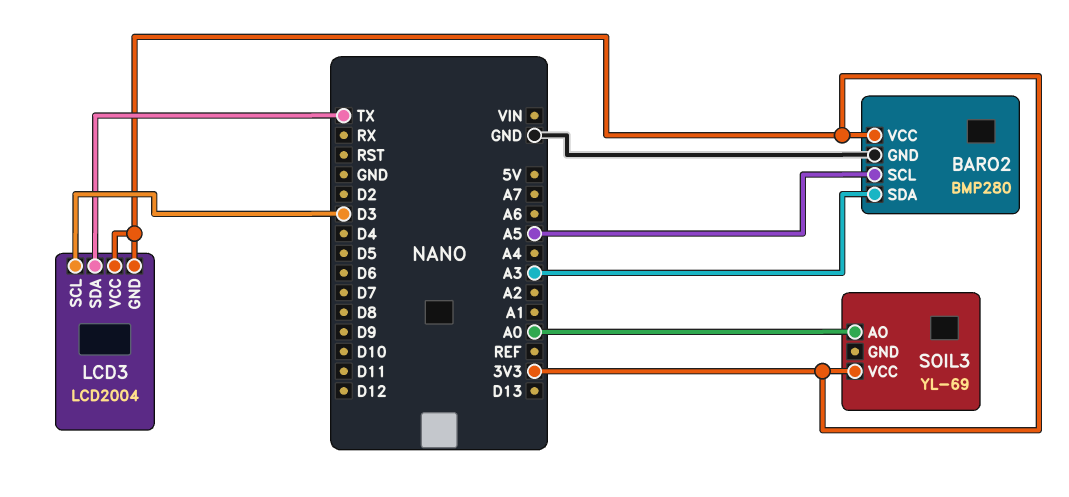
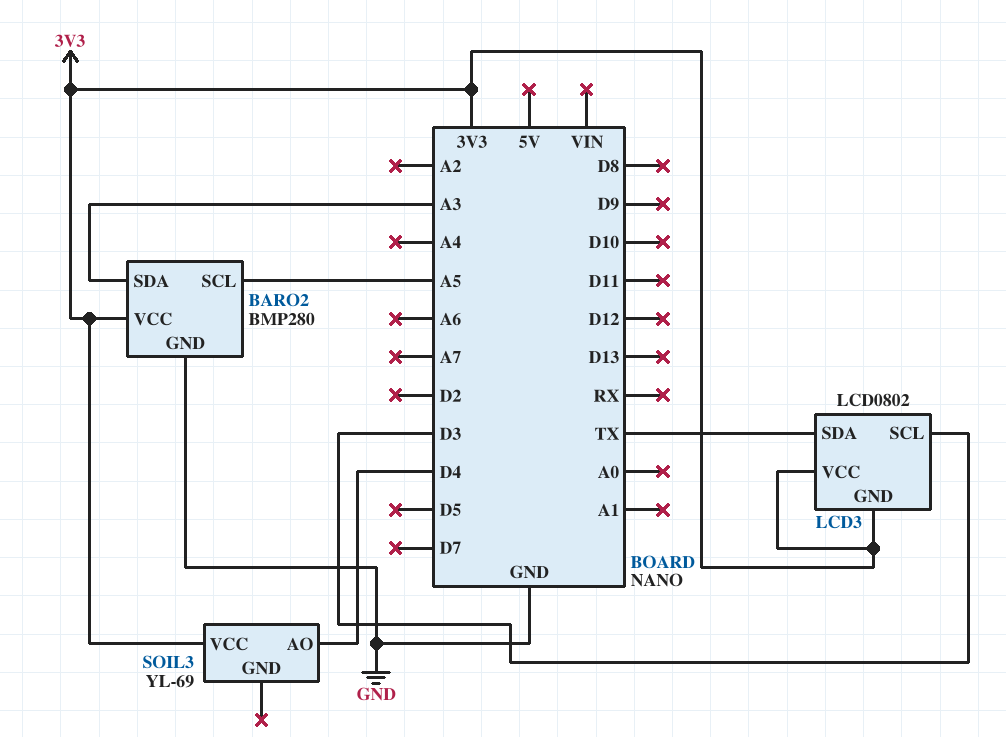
LCD3: LCD2004 -> LCD0802
SOIL3 pin AO: A0 -> D4

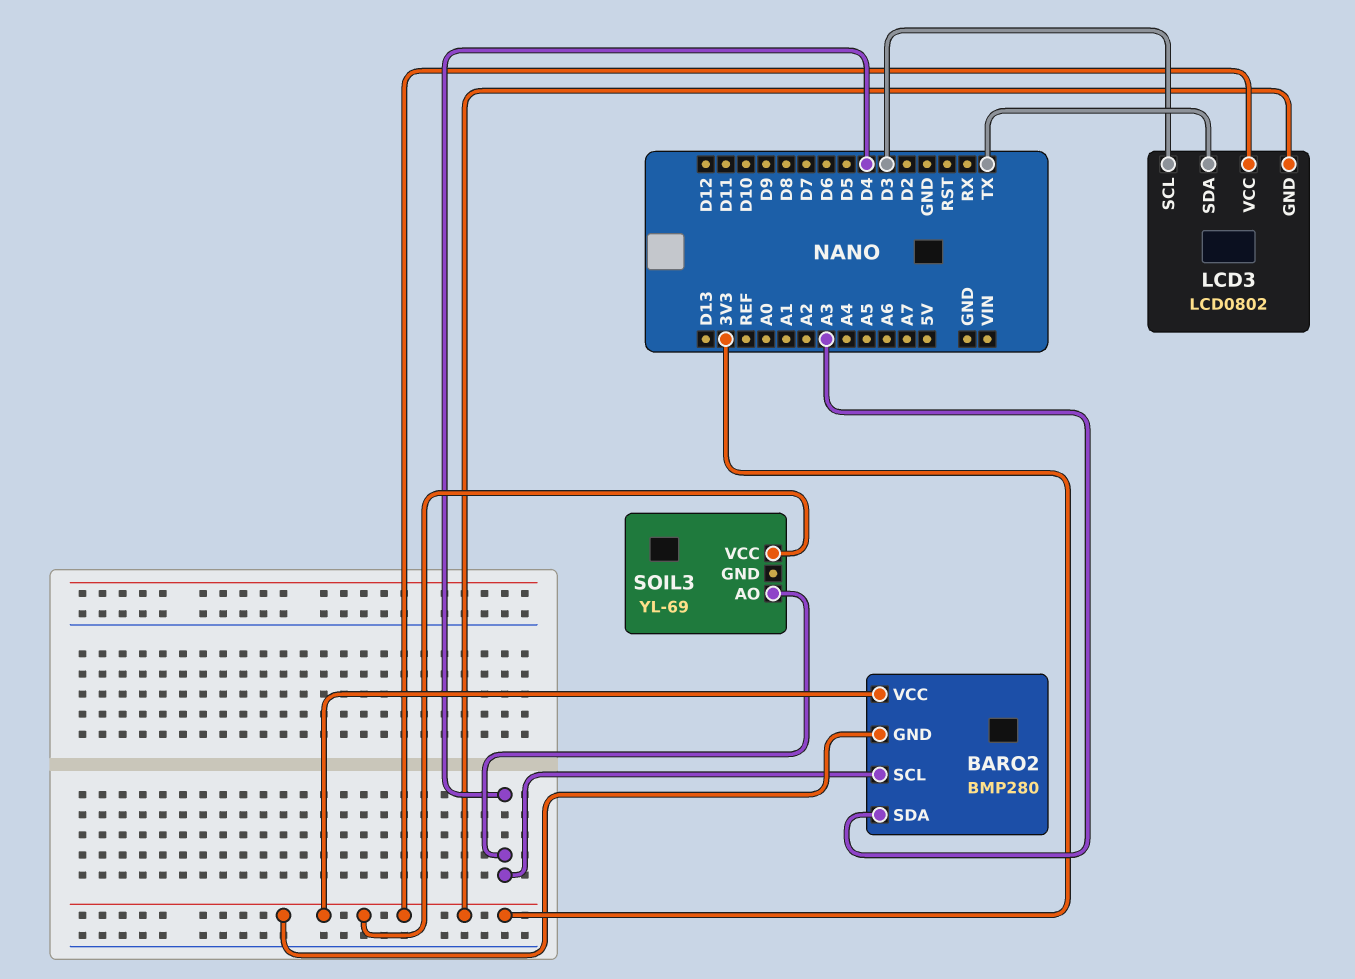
BARO2 pin GND: GND -> 3V3
BARO2 pin SCL: A5 -> D4

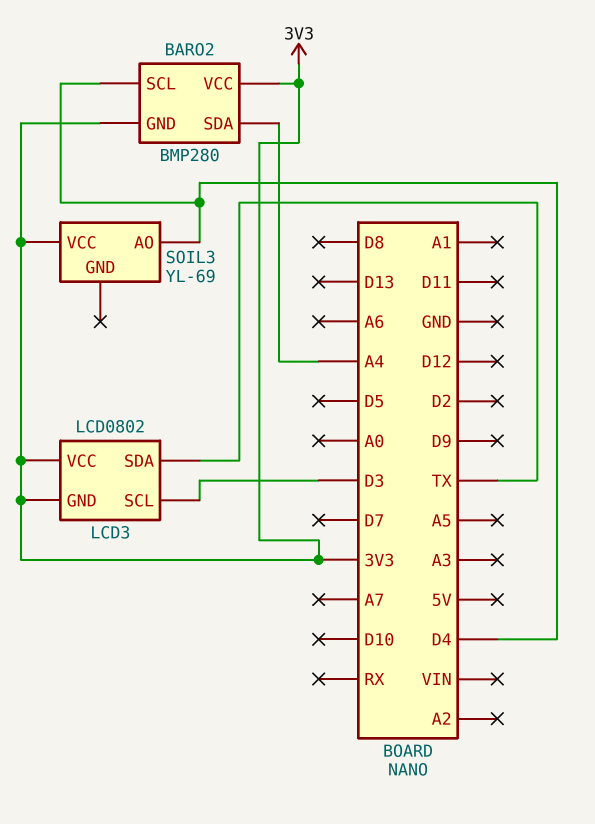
BARO2 pin SDA: A3 -> A4

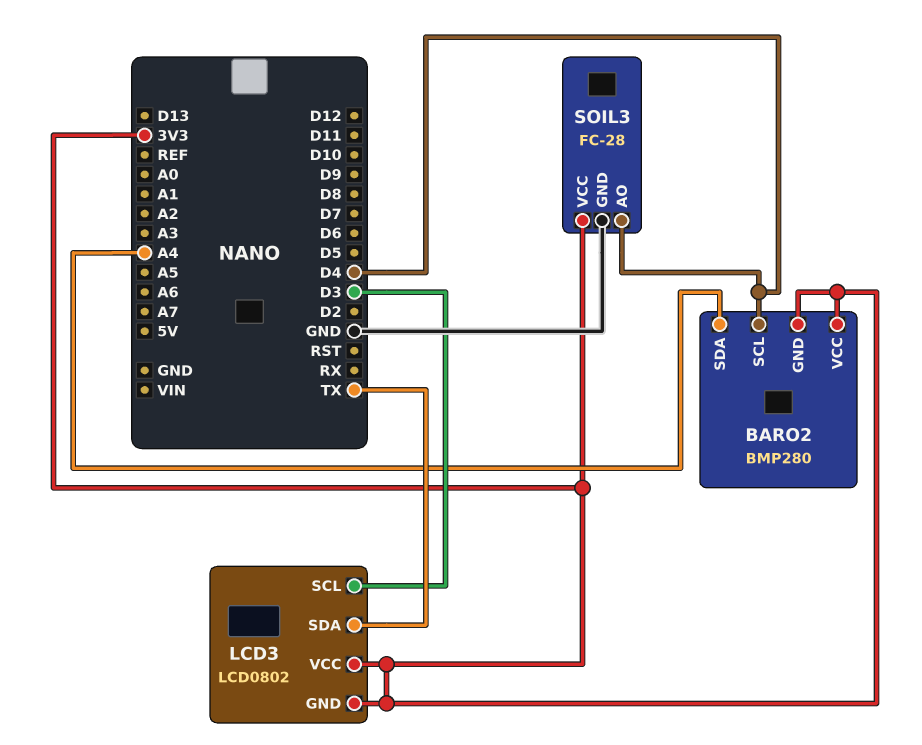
SOIL3: YL-69 -> FC-28
SOIL3 pin GND: none -> GND

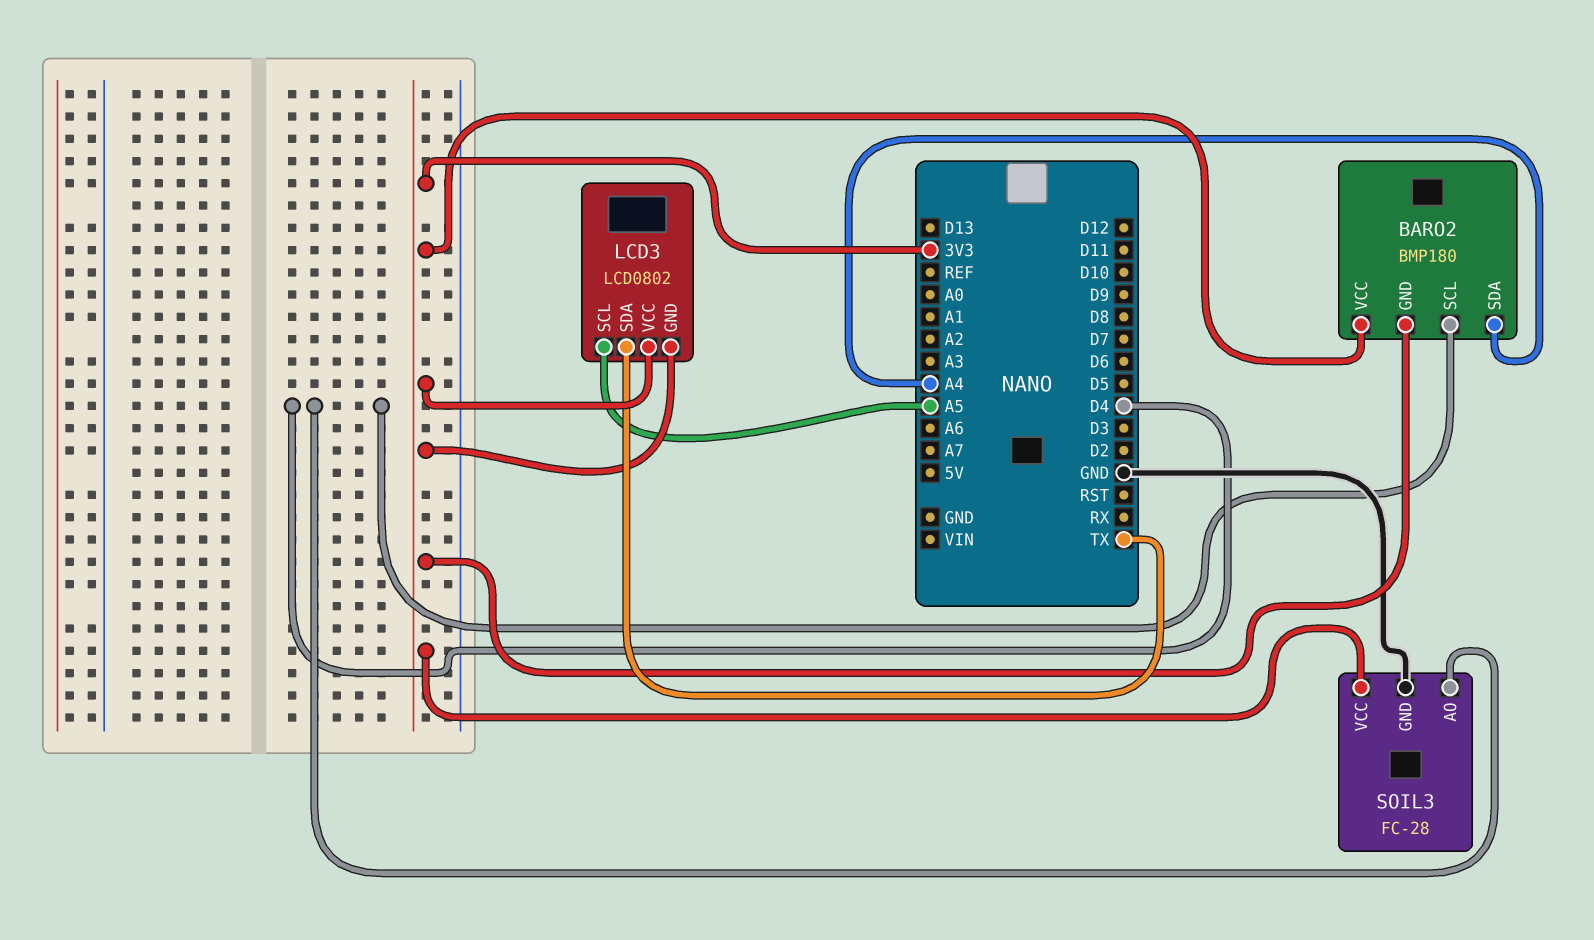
BARO2: BMP280 -> BMP180
LCD3 pin SCL: D3 -> A5

